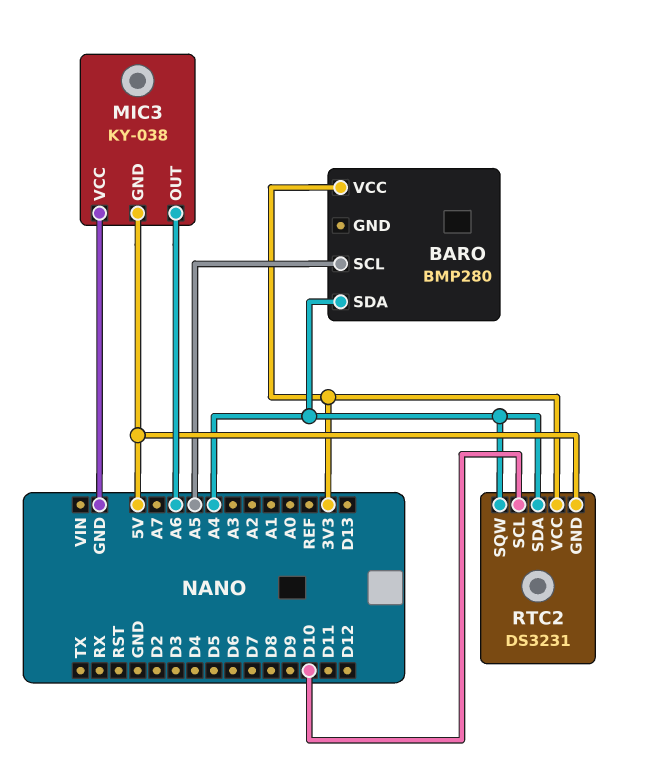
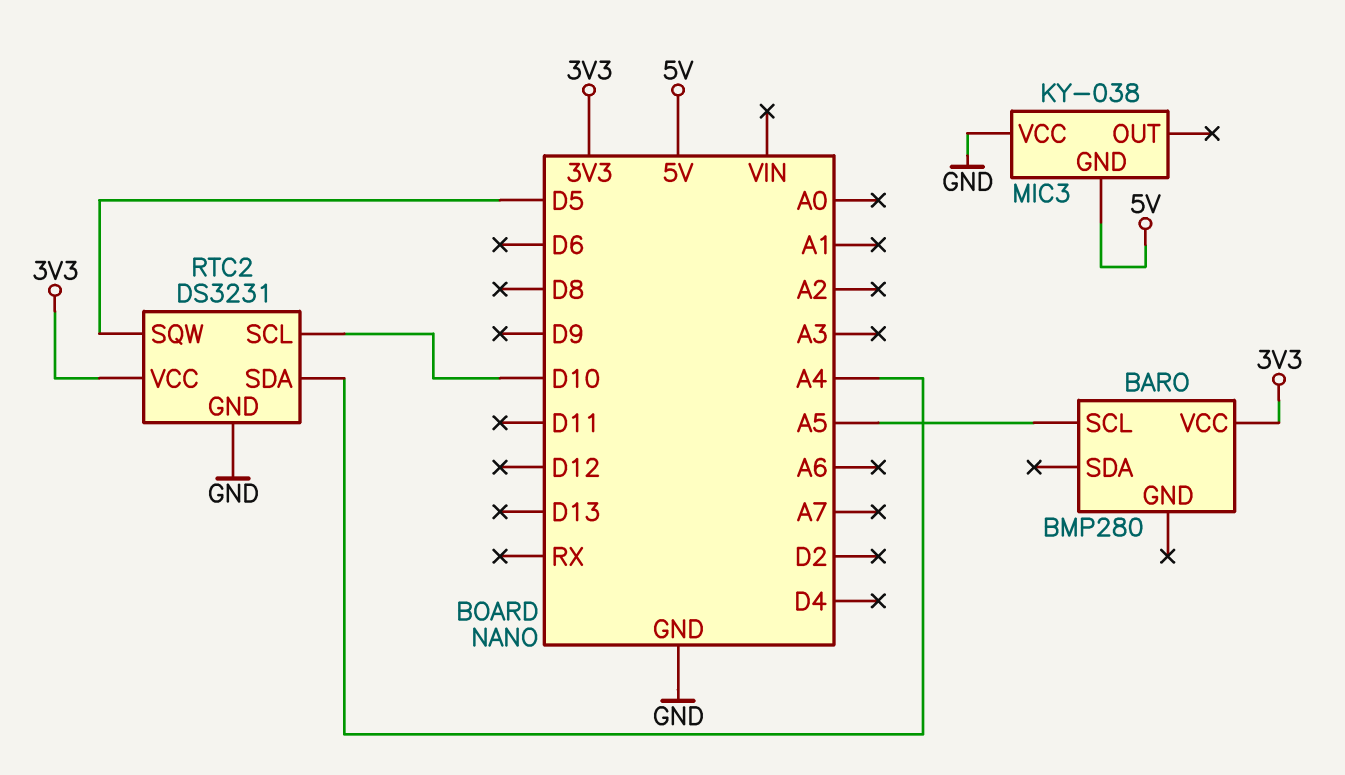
BARO pin SDA: A4 -> none
MIC3 pin OUT: A6 -> none
RTC2 pin GND: 5V -> GND
RTC2 pin SQW: A4 -> D5

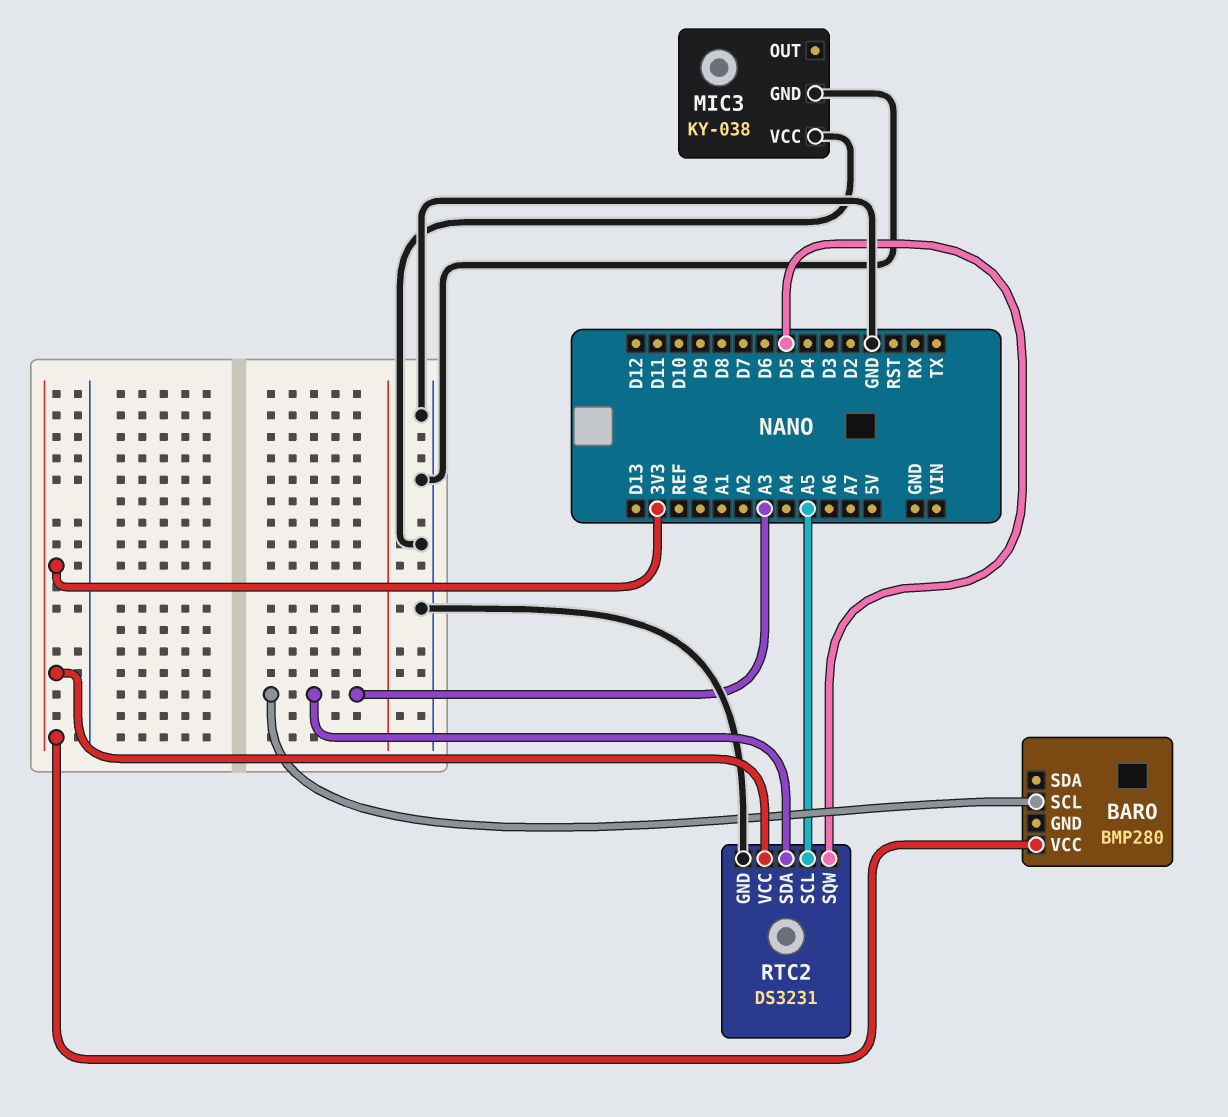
BARO pin SCL: A5 -> A3
MIC3 pin GND: 5V -> GND
RTC2 pin SCL: D10 -> A5
RTC2 pin SDA: A4 -> A3

